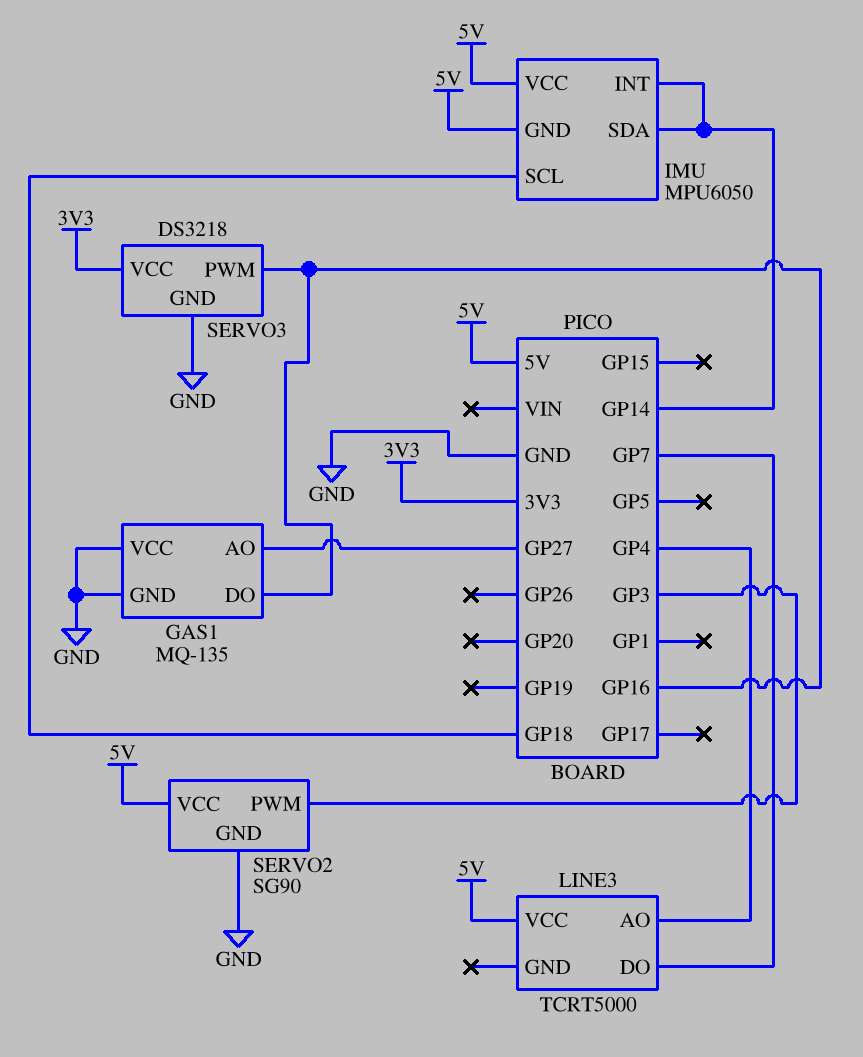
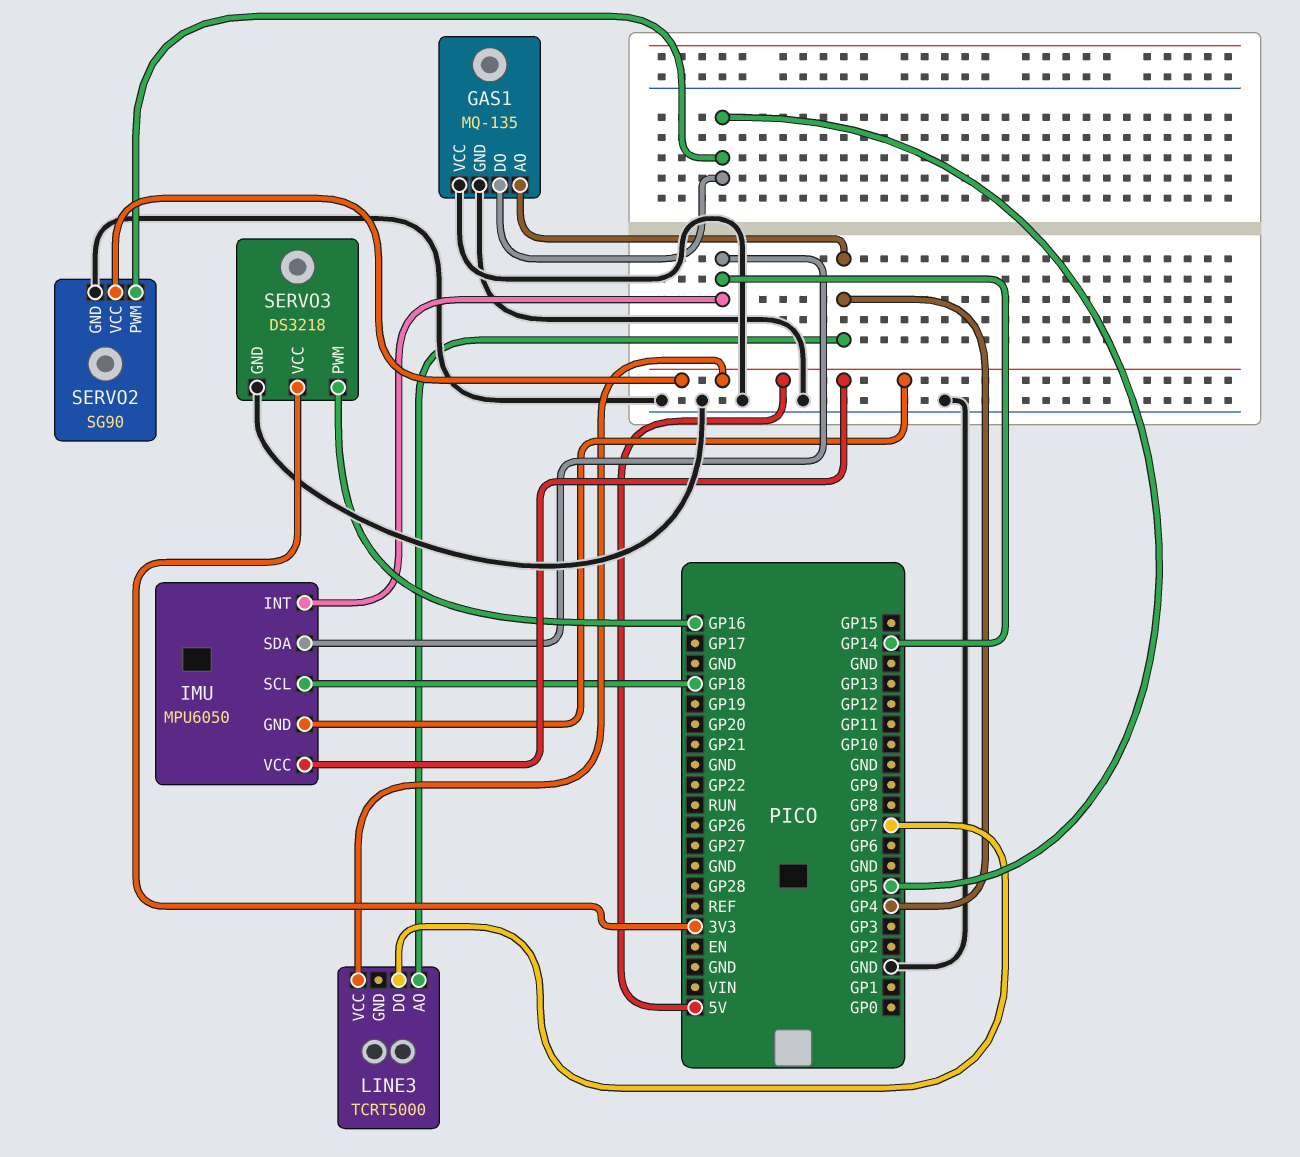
GAS1 pin AO: GP27 -> GP4
GAS1 pin DO: GP16 -> GP5
SERVO2 pin PWM: GP3 -> GP5

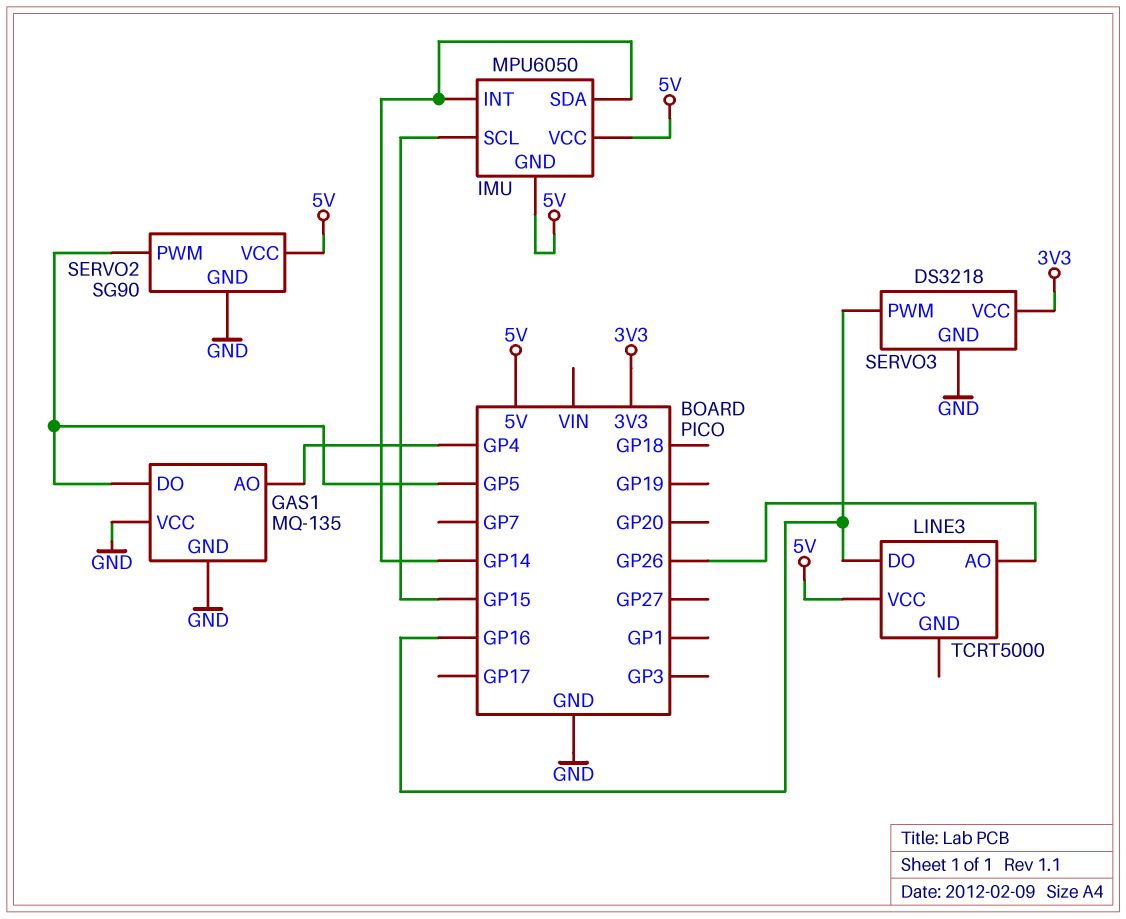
IMU pin SCL: GP18 -> GP15
LINE3 pin AO: GP4 -> GP26
LINE3 pin DO: GP7 -> GP16

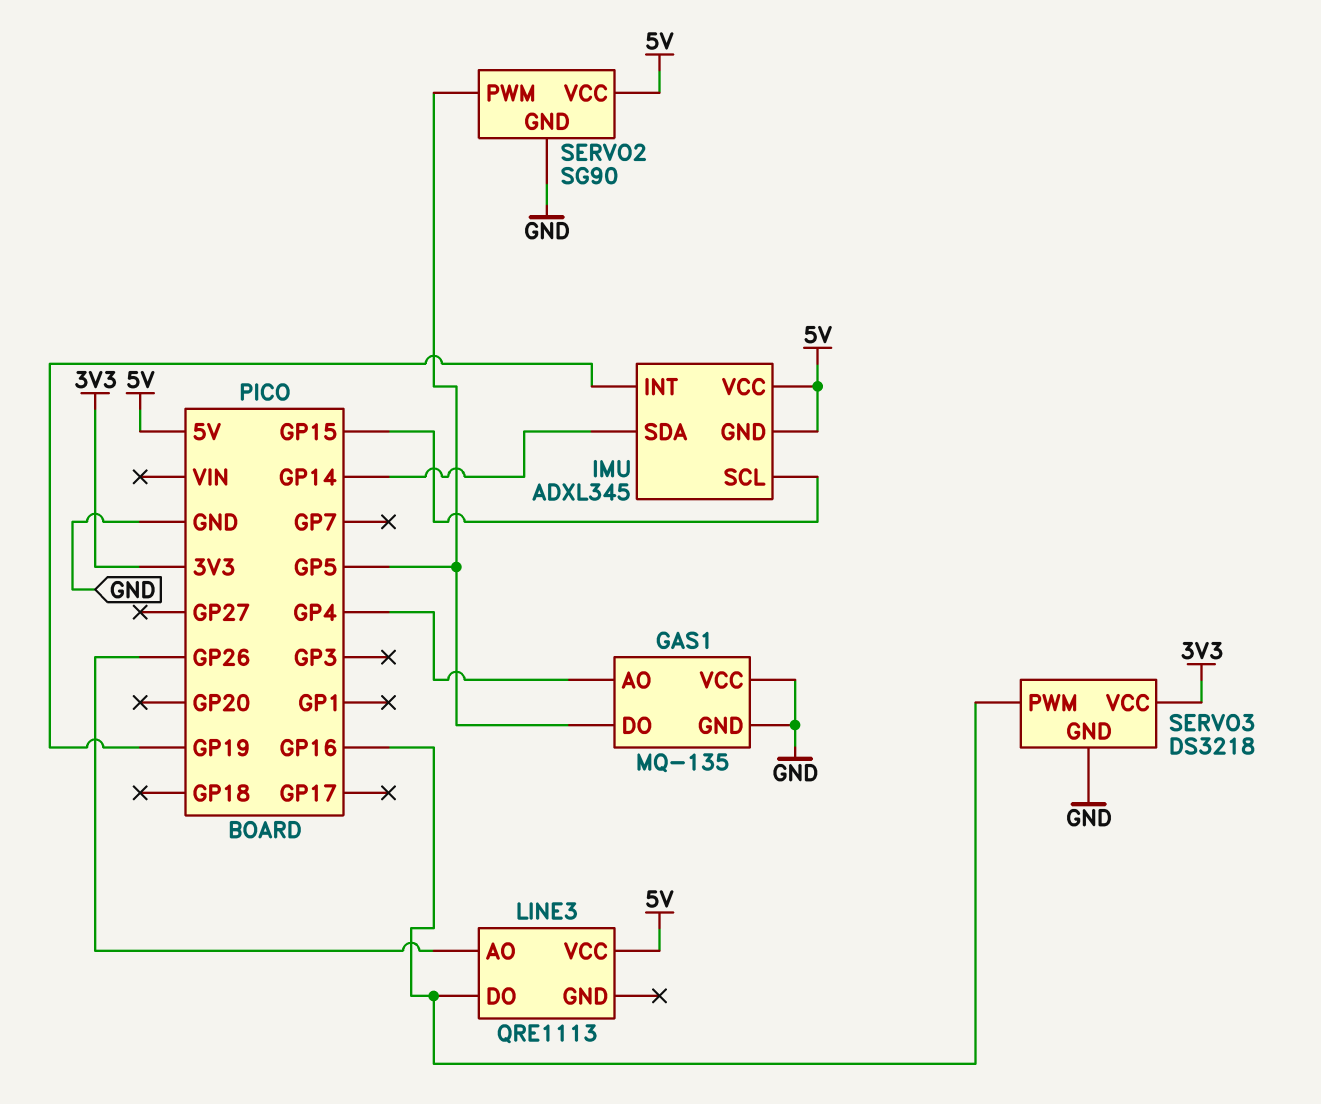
IMU: MPU6050 -> ADXL345
IMU pin INT: GP14 -> GP19
LINE3: TCRT5000 -> QRE1113

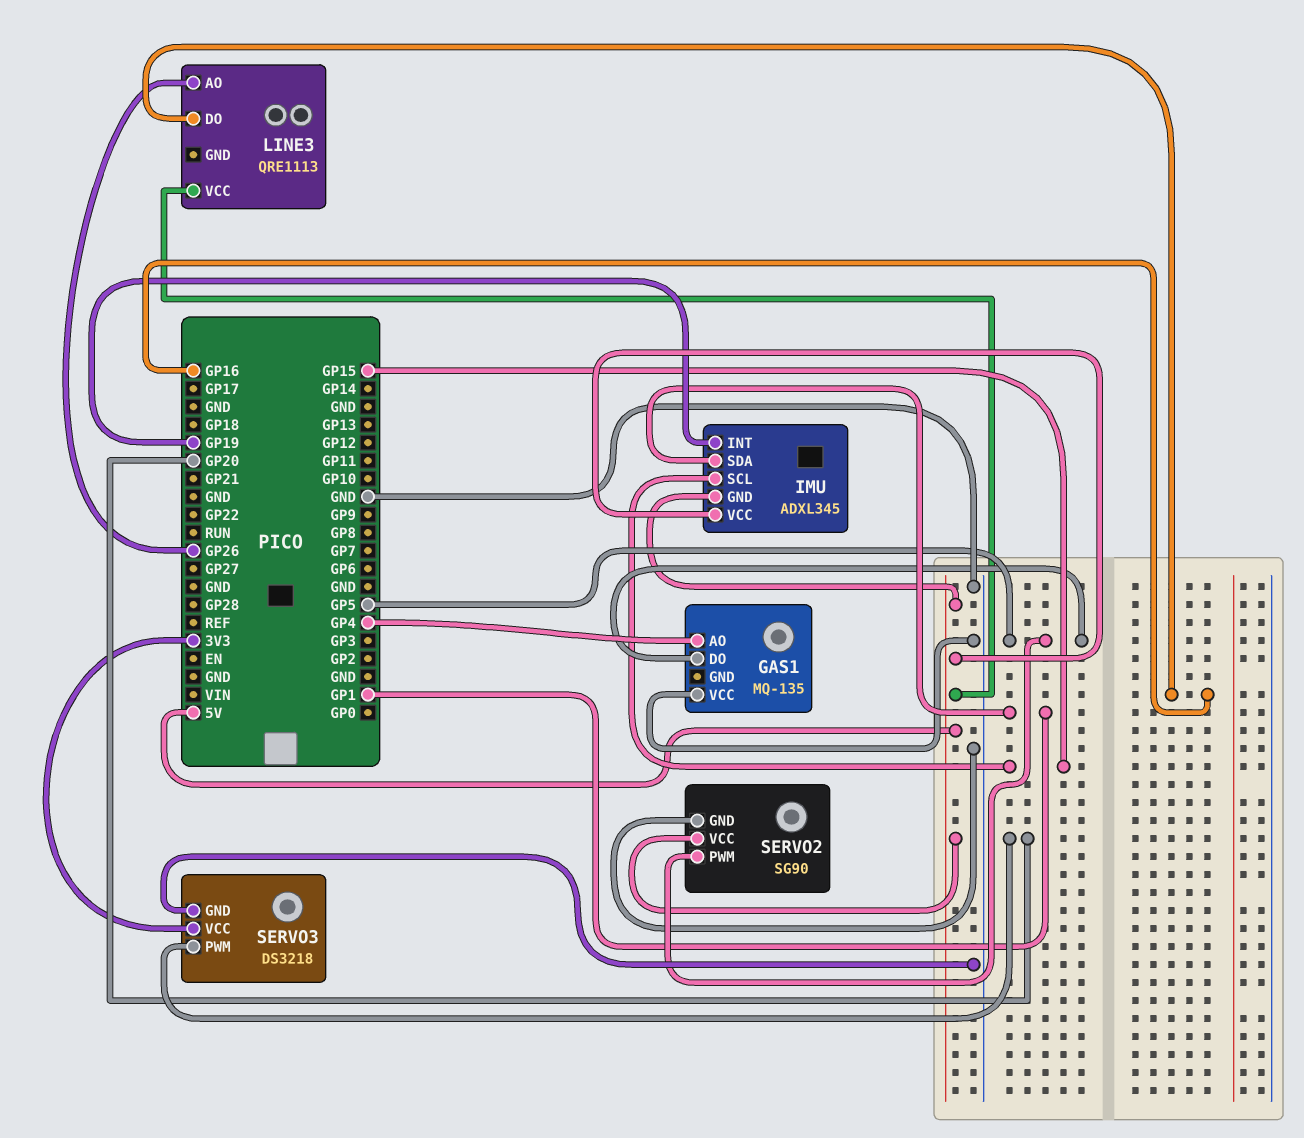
GAS1 pin GND: GND -> none
IMU pin SDA: GP14 -> GP1
SERVO3 pin PWM: GP16 -> GP20

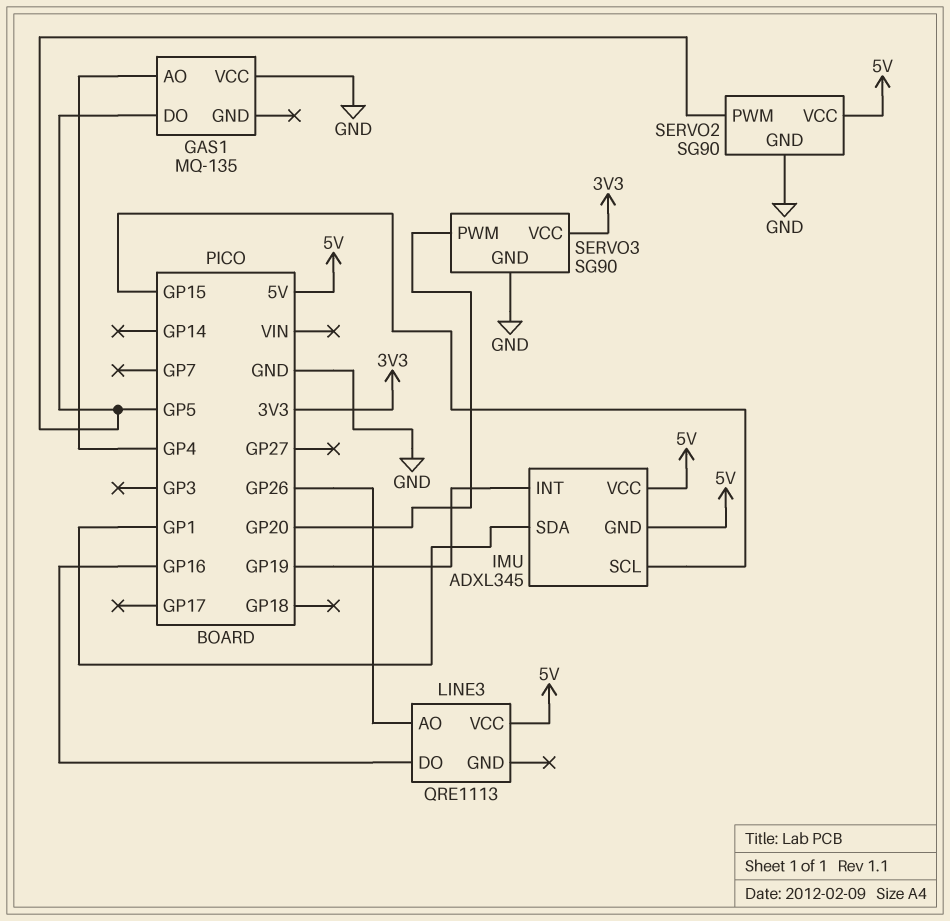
SERVO3: DS3218 -> SG90

